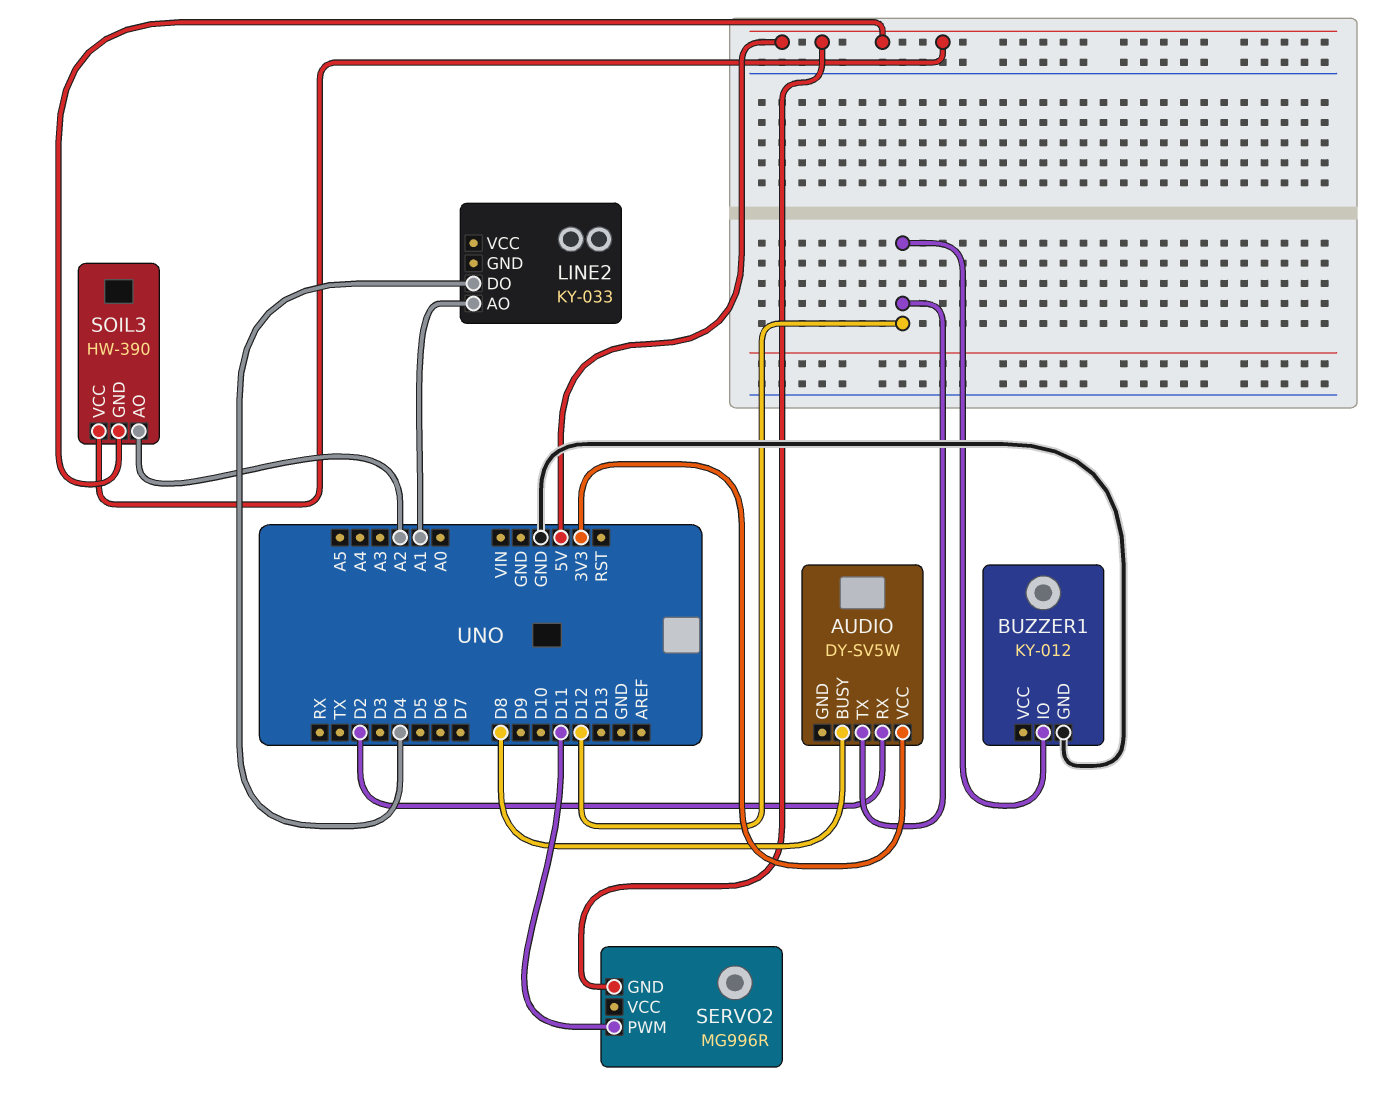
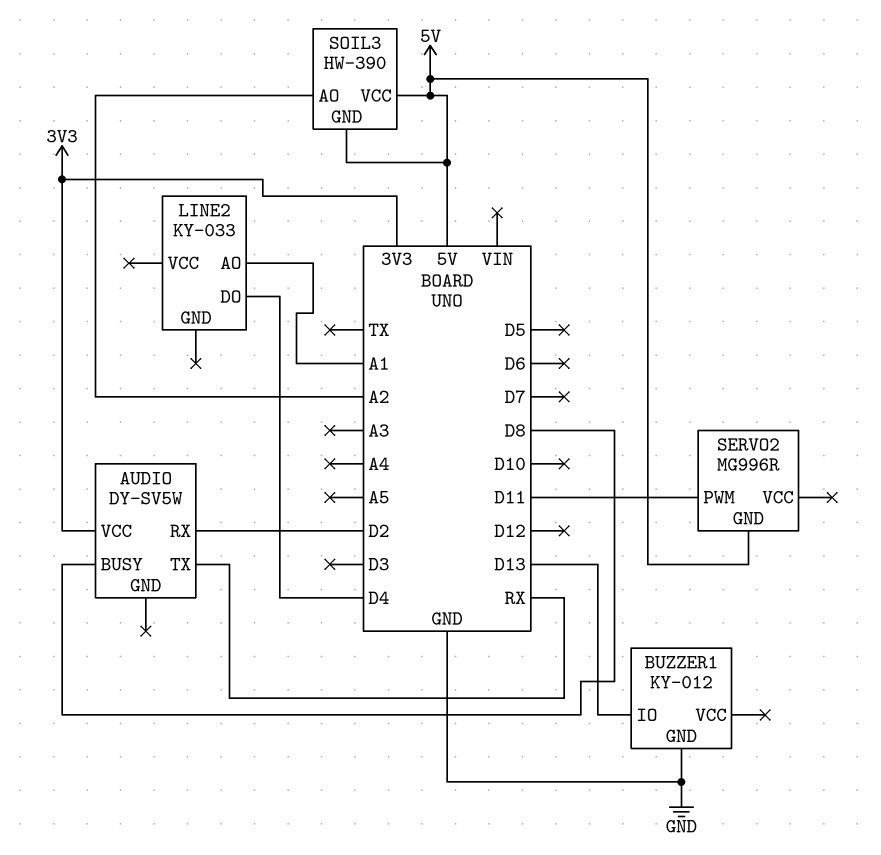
AUDIO pin TX: D12 -> RX
BUZZER1 pin IO: D12 -> D13

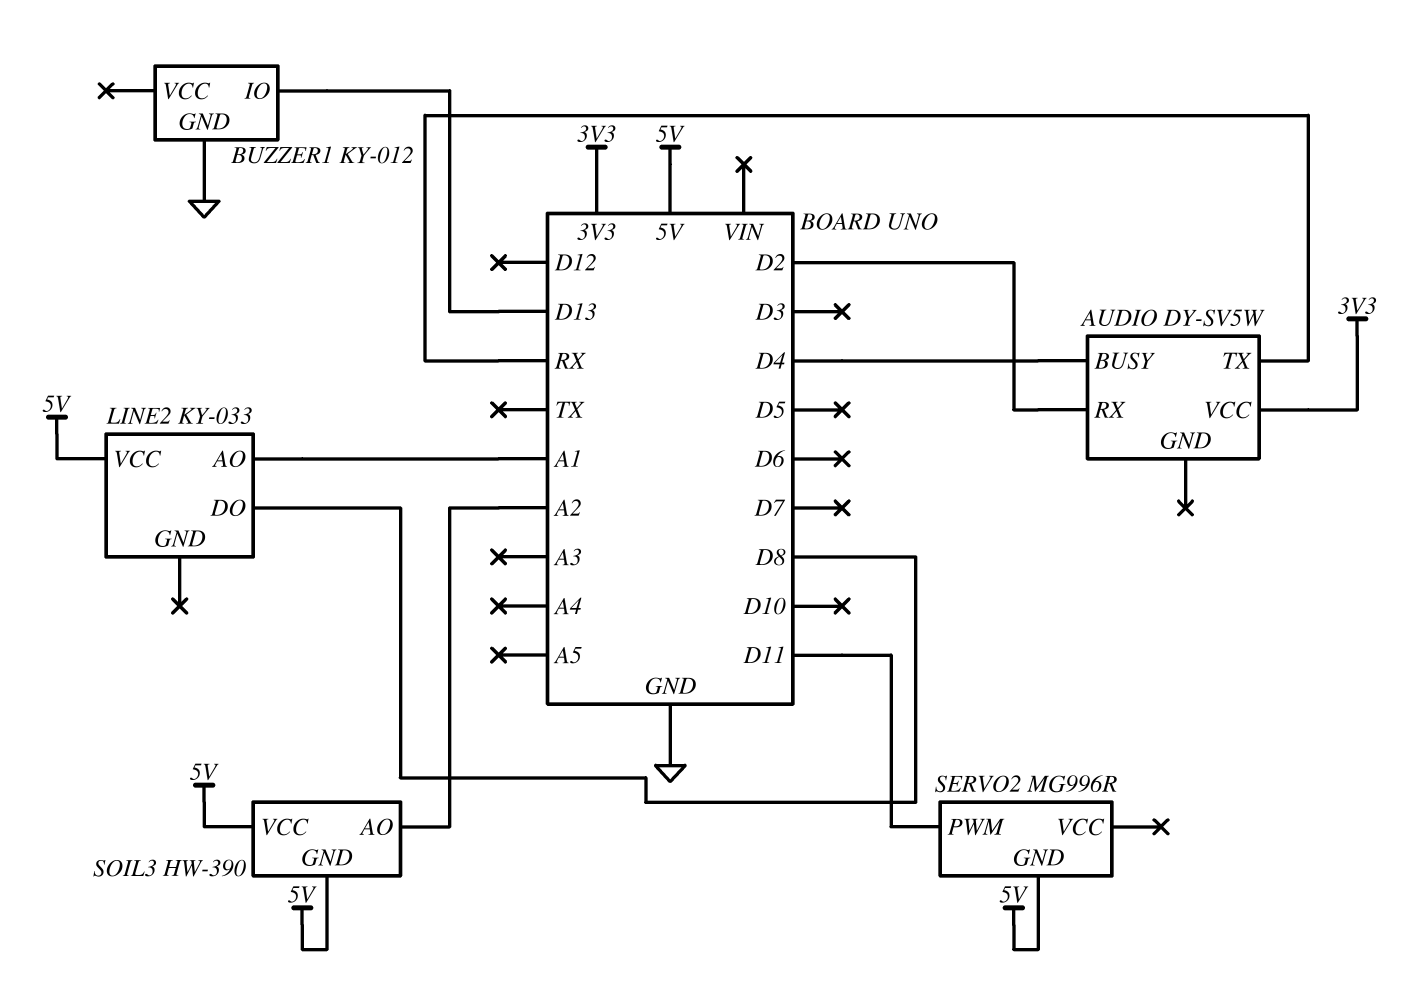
AUDIO pin BUSY: D8 -> D4
LINE2 pin DO: D4 -> D8
LINE2 pin VCC: none -> 5V

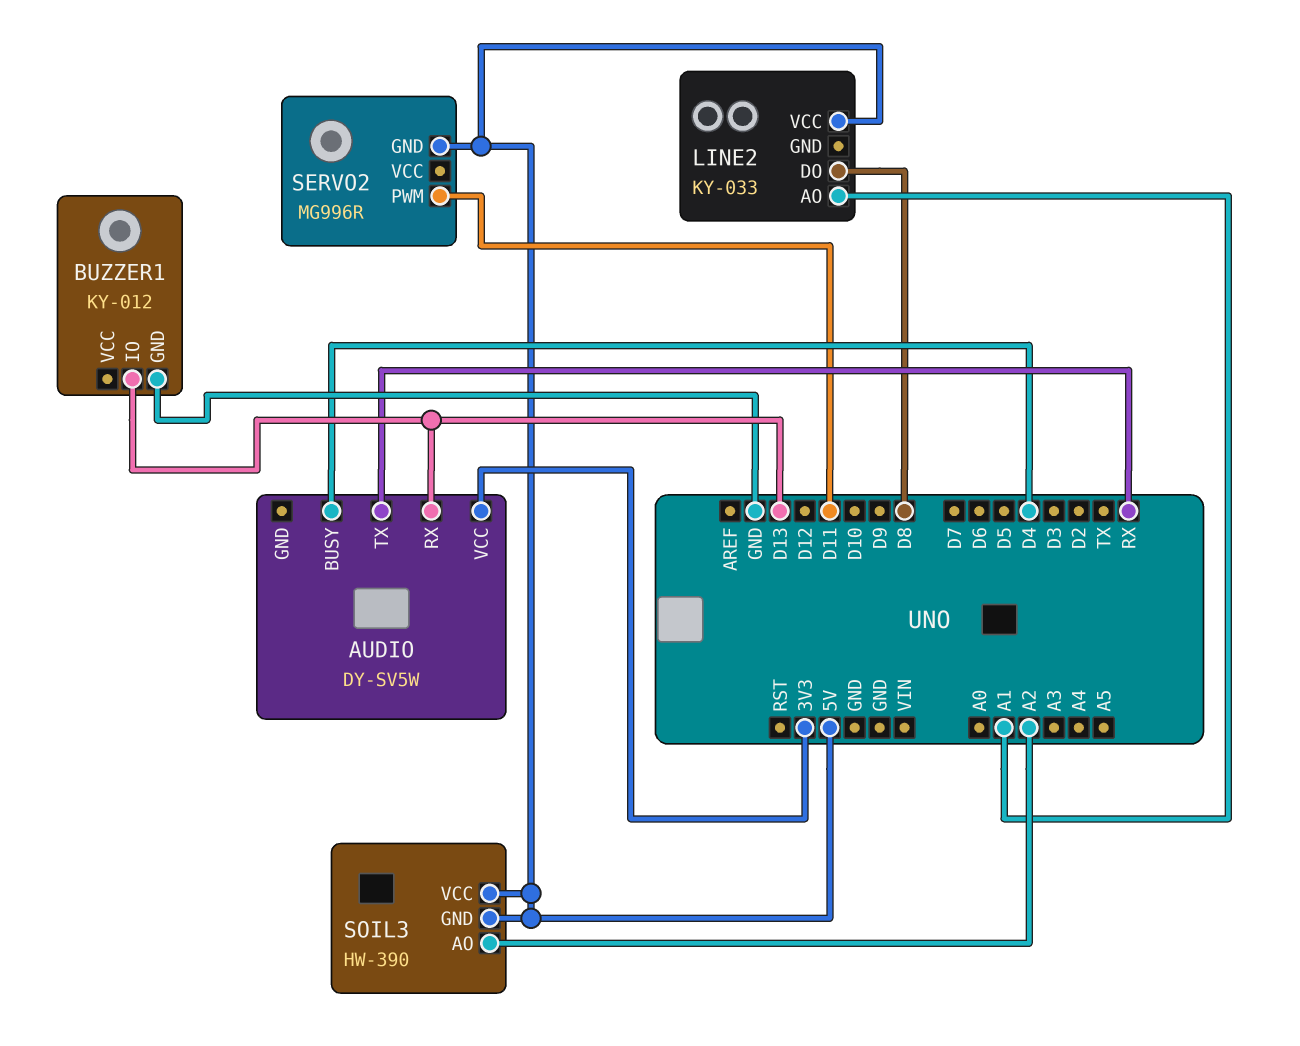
AUDIO pin RX: D2 -> D13

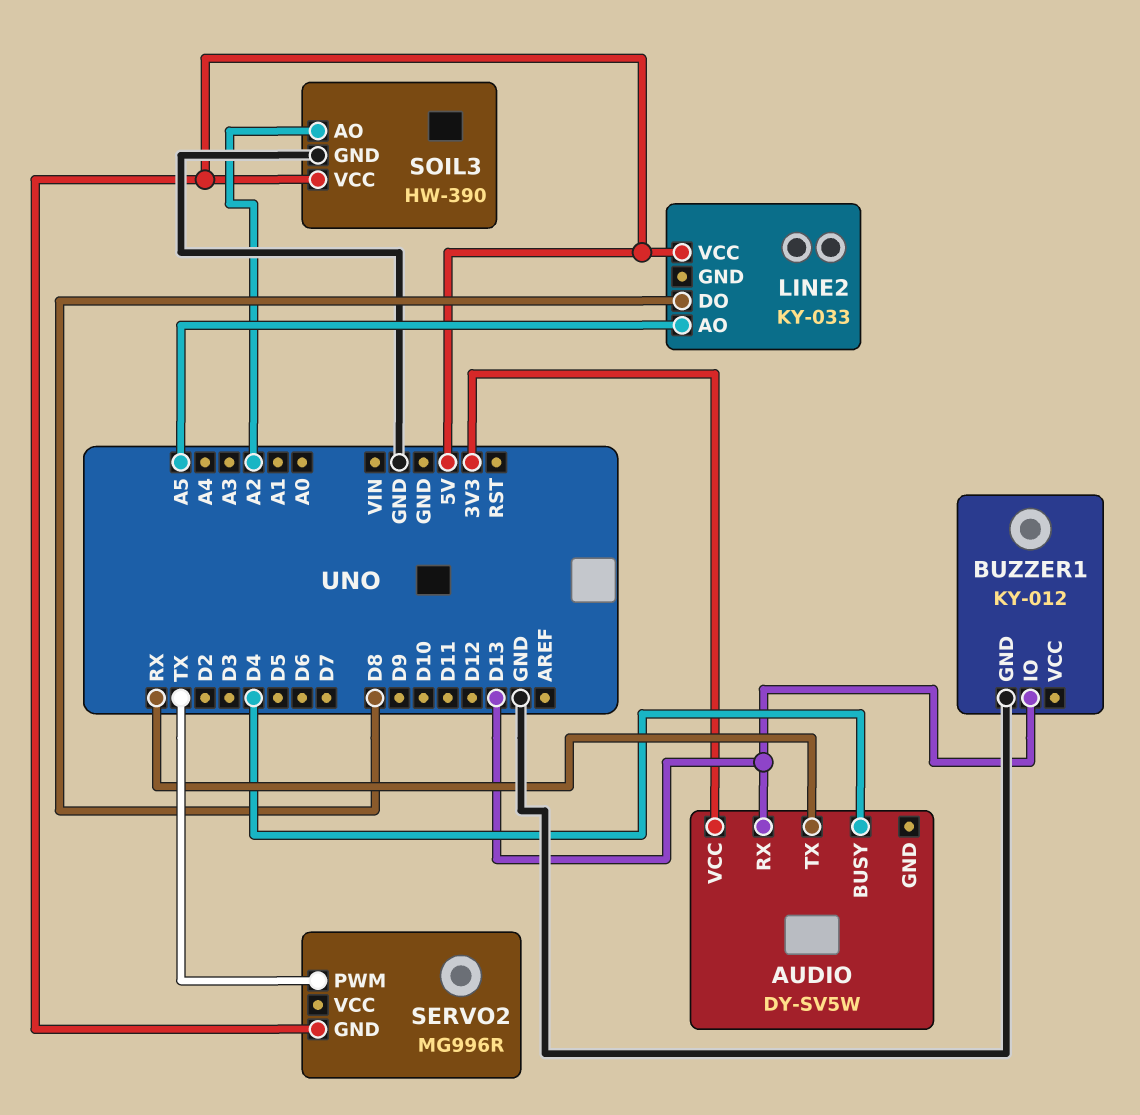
LINE2 pin AO: A1 -> A5
SERVO2 pin PWM: D11 -> TX
SOIL3 pin GND: 5V -> GND

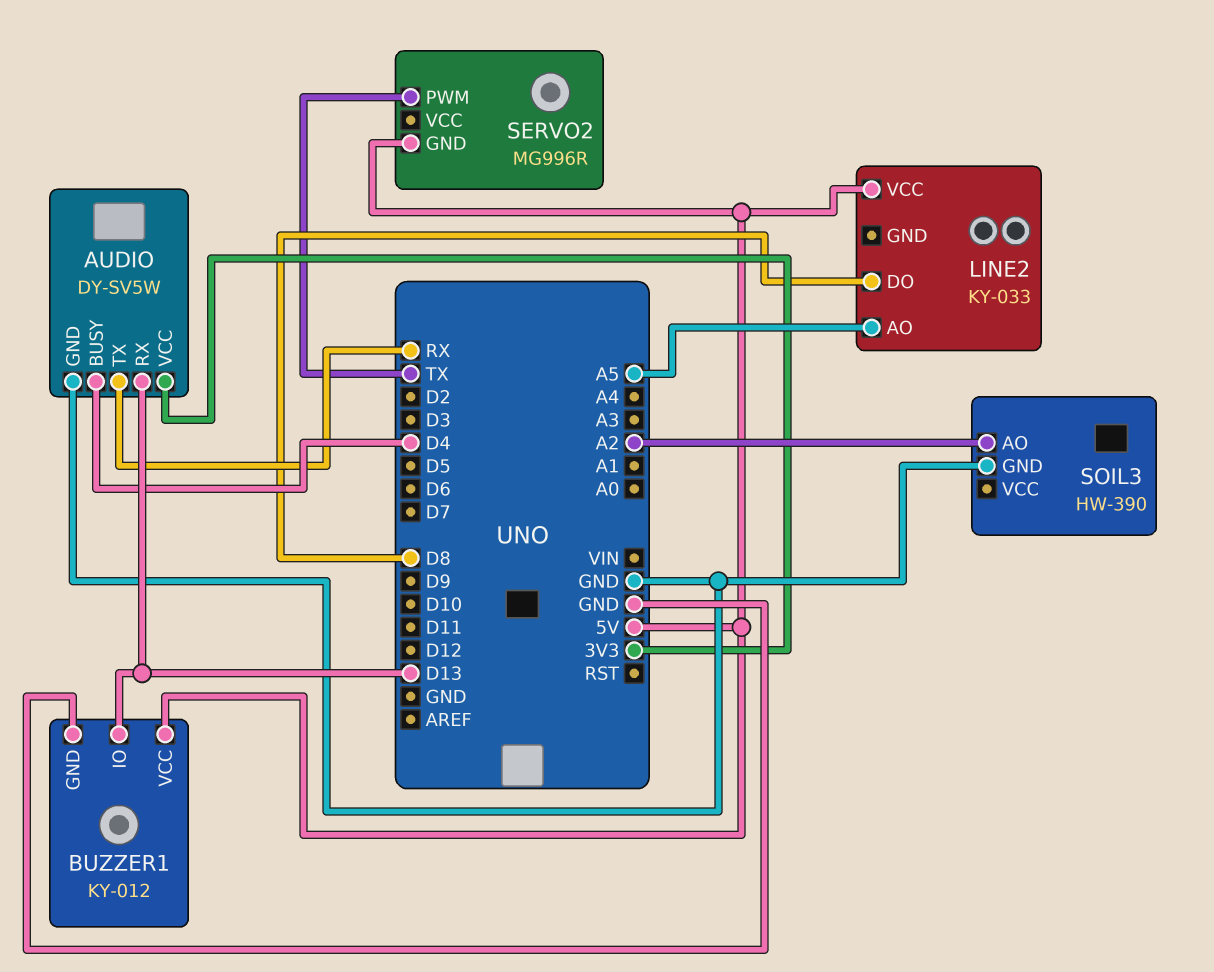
AUDIO pin GND: none -> GND
BUZZER1 pin VCC: none -> 5V
SOIL3 pin VCC: 5V -> none

